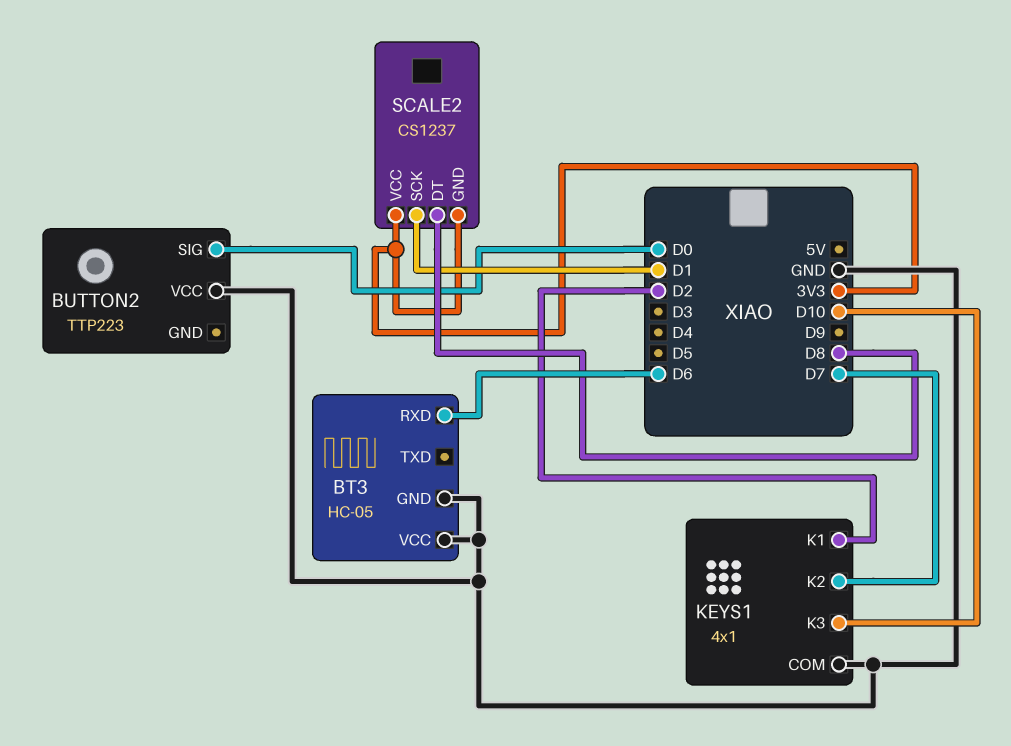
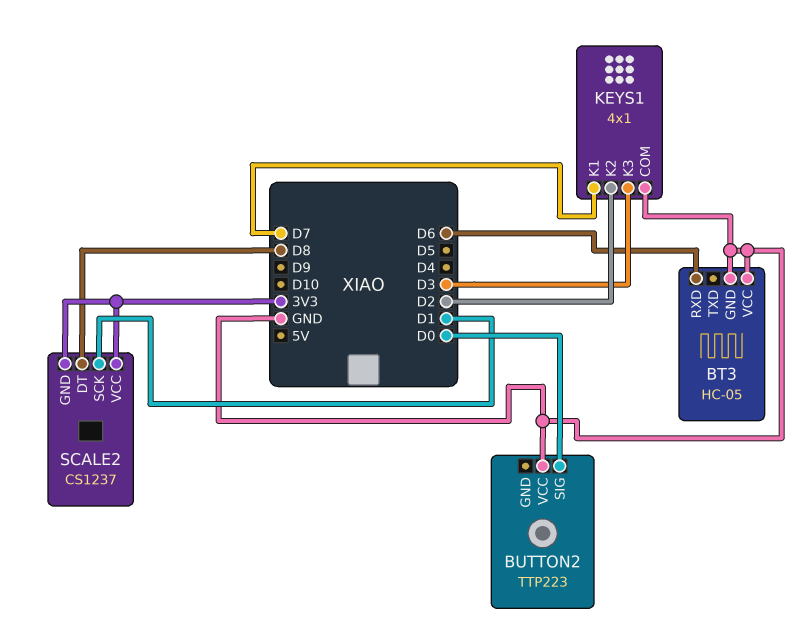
KEYS1 pin K1: D2 -> D7
KEYS1 pin K2: D7 -> D2
KEYS1 pin K3: D10 -> D3

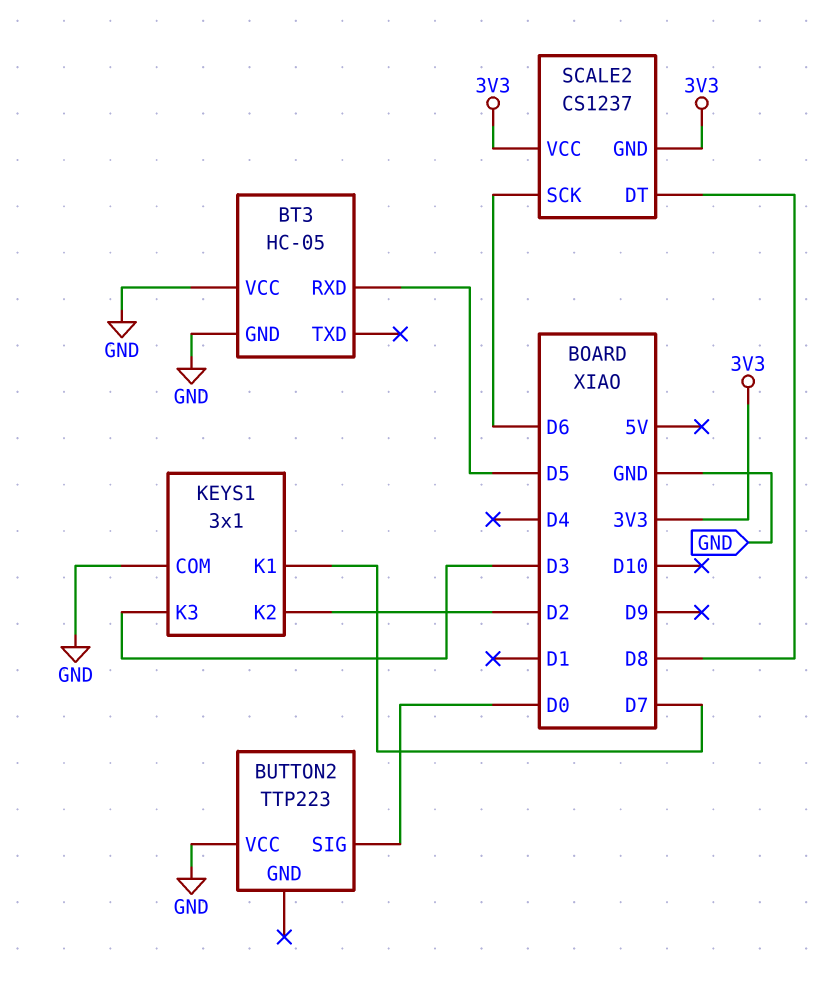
BT3 pin RXD: D6 -> D5
KEYS1: 4x1 -> 3x1
SCALE2 pin SCK: D1 -> D6

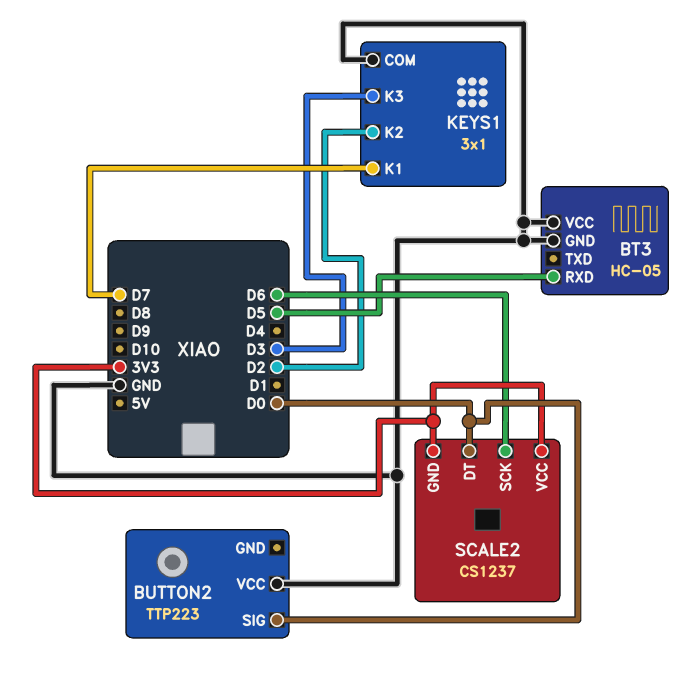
SCALE2 pin DT: D8 -> D0

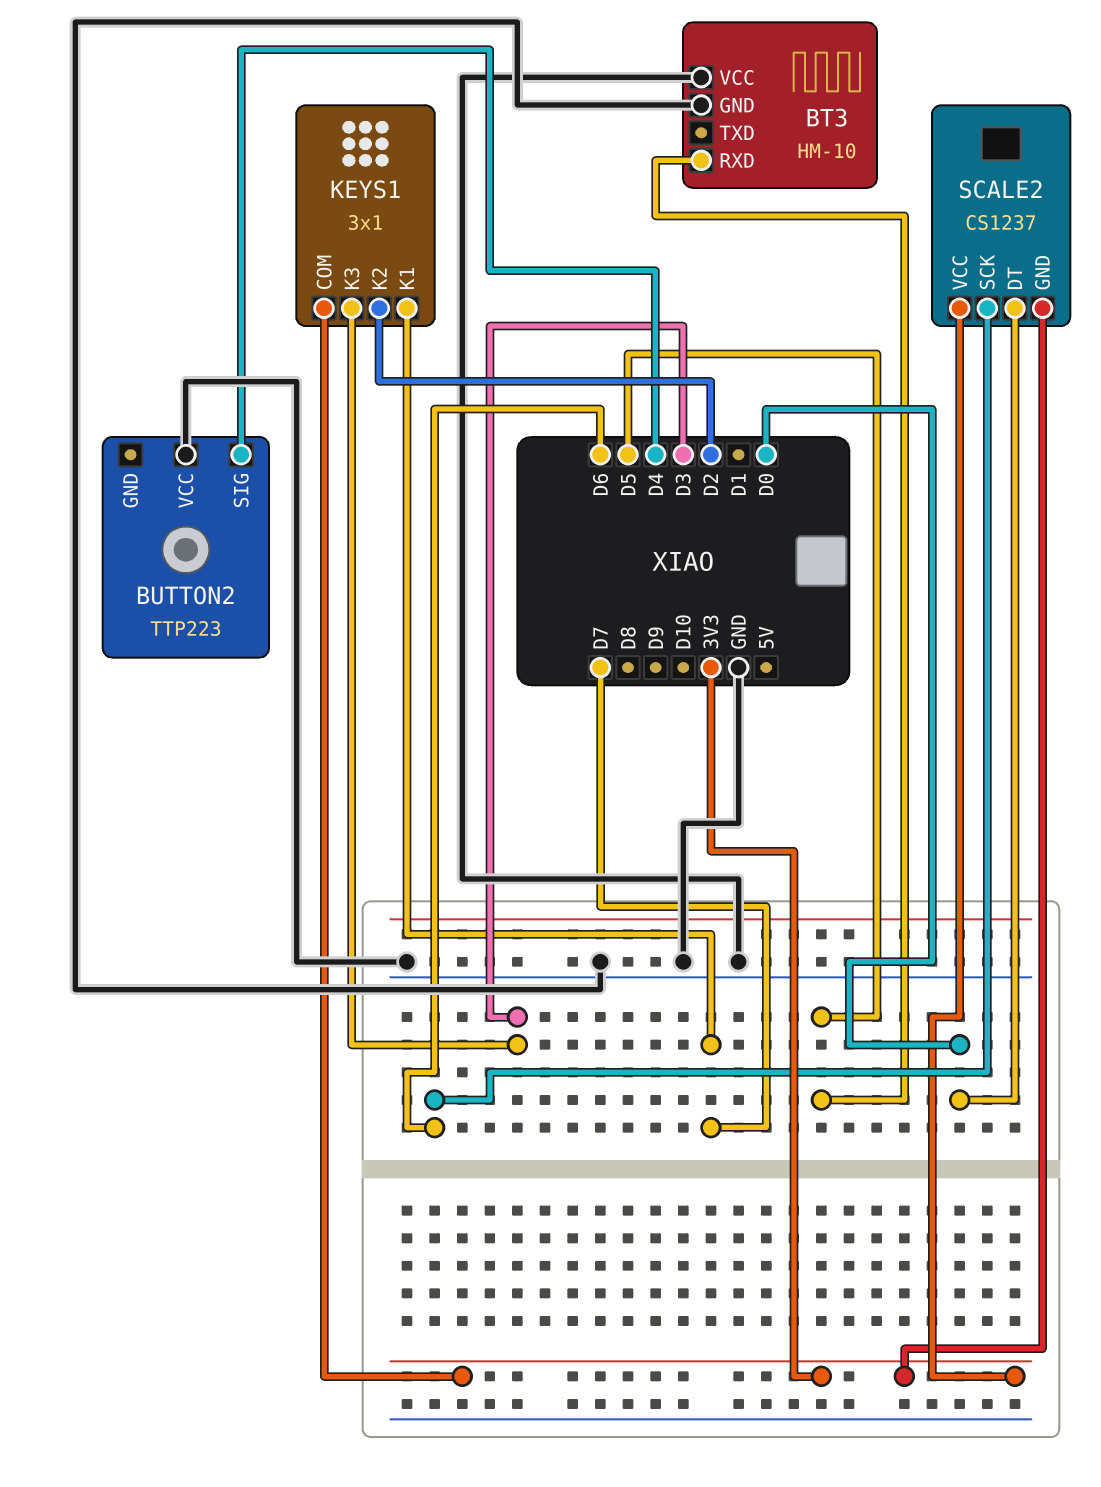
BT3: HC-05 -> HM-10
BUTTON2 pin SIG: D0 -> D4
KEYS1 pin COM: GND -> 3V3

